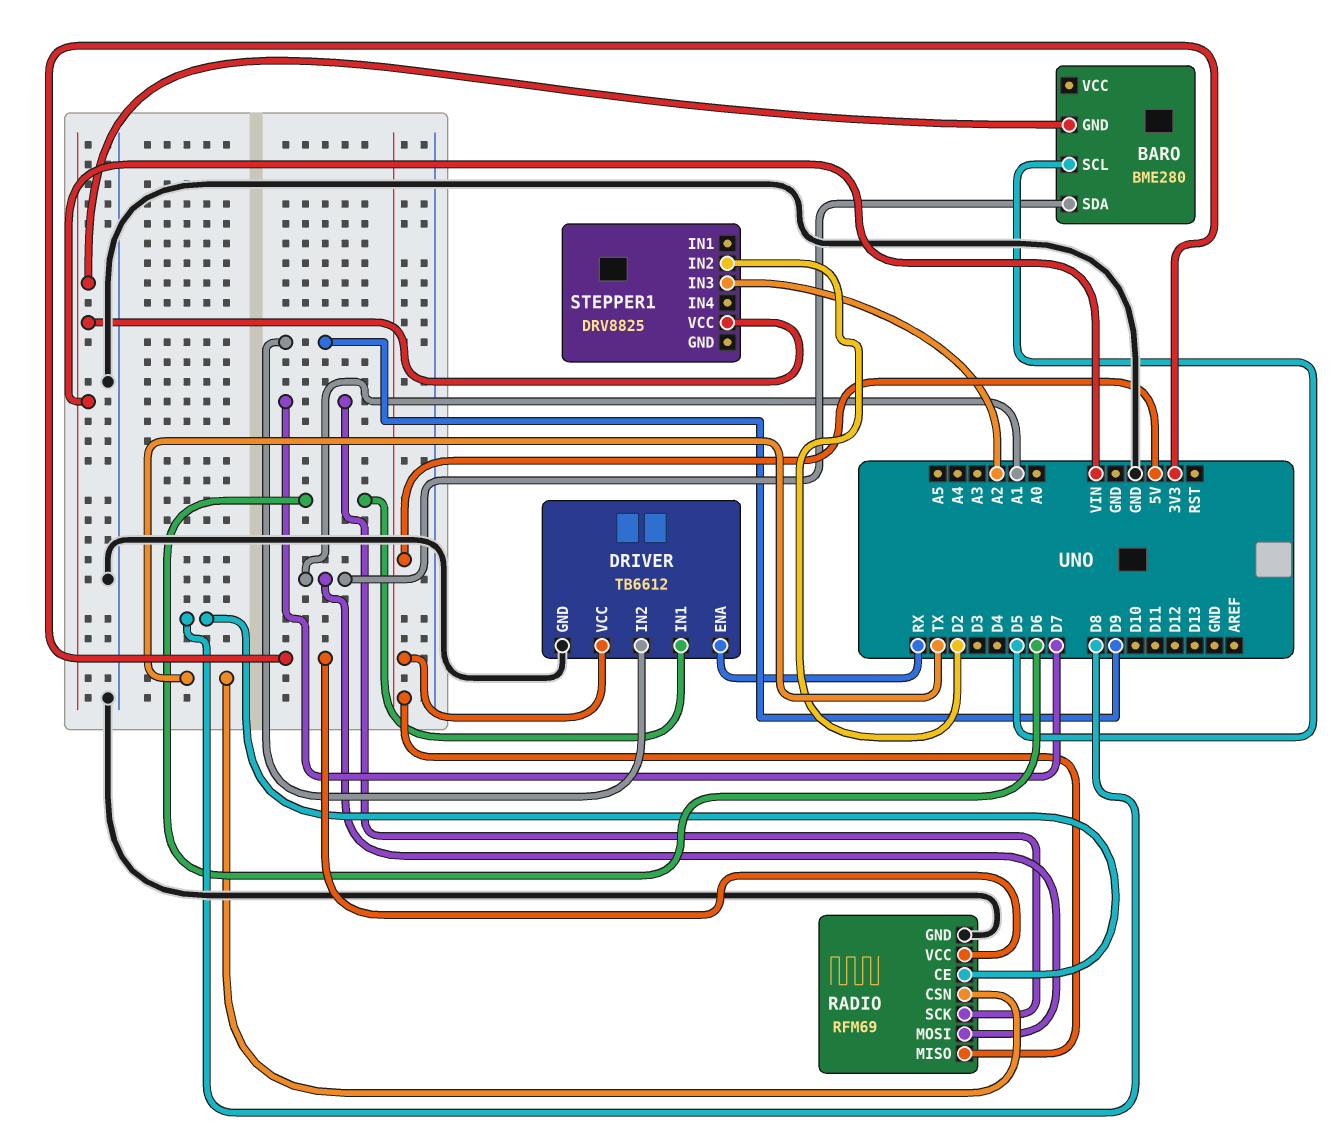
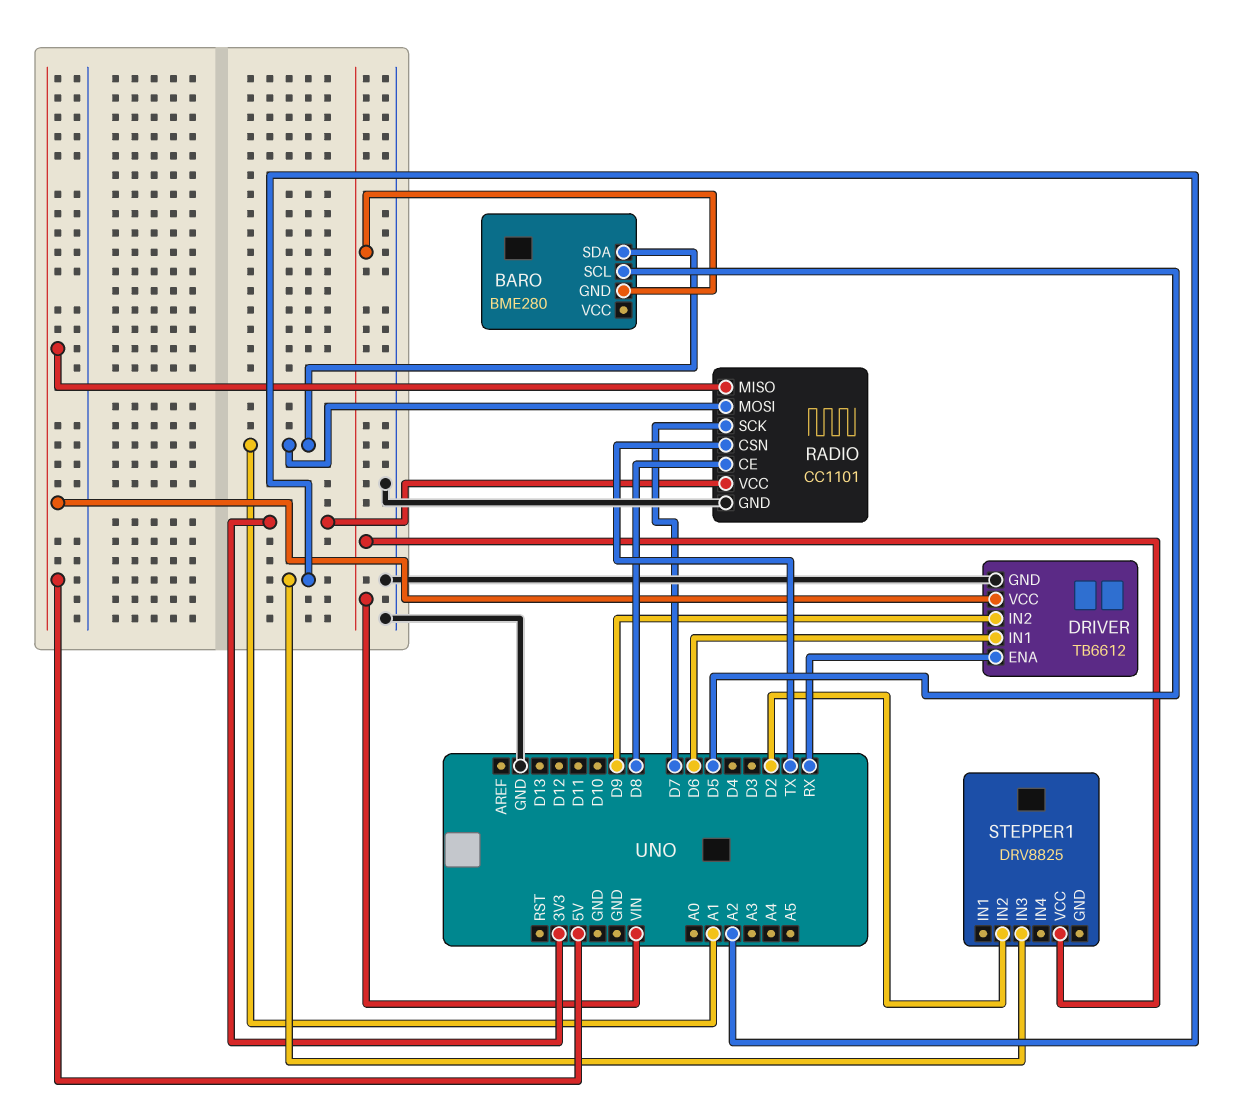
RADIO: RFM69 -> CC1101

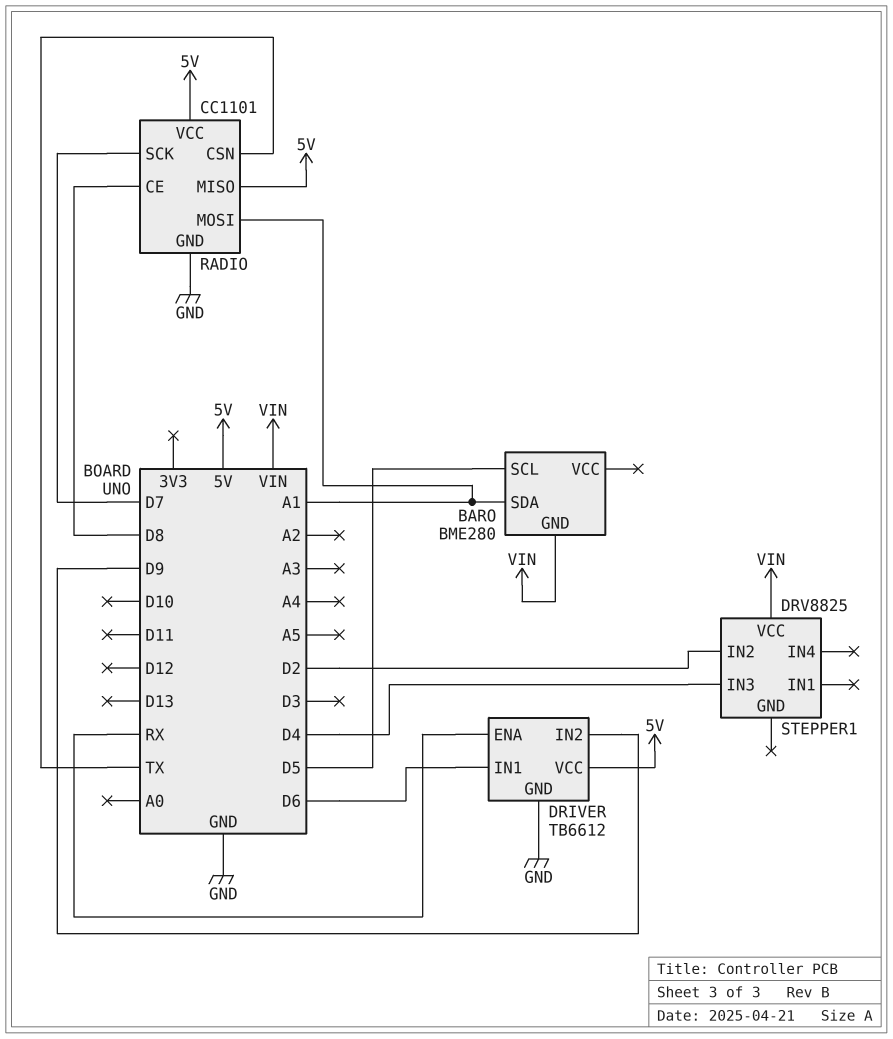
RADIO pin VCC: 3V3 -> 5V
STEPPER1 pin IN3: A2 -> D4

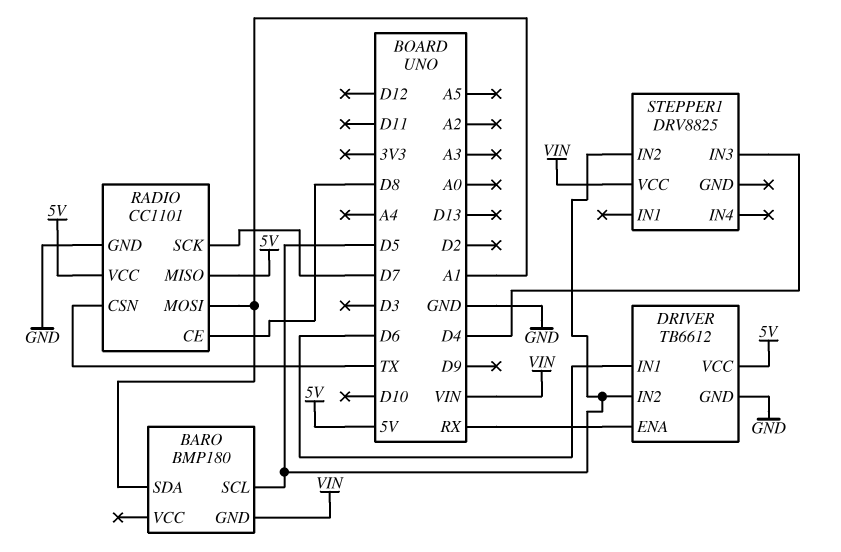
BARO: BME280 -> BMP180
DRIVER pin IN2: D9 -> D5
STEPPER1 pin IN2: D2 -> D5

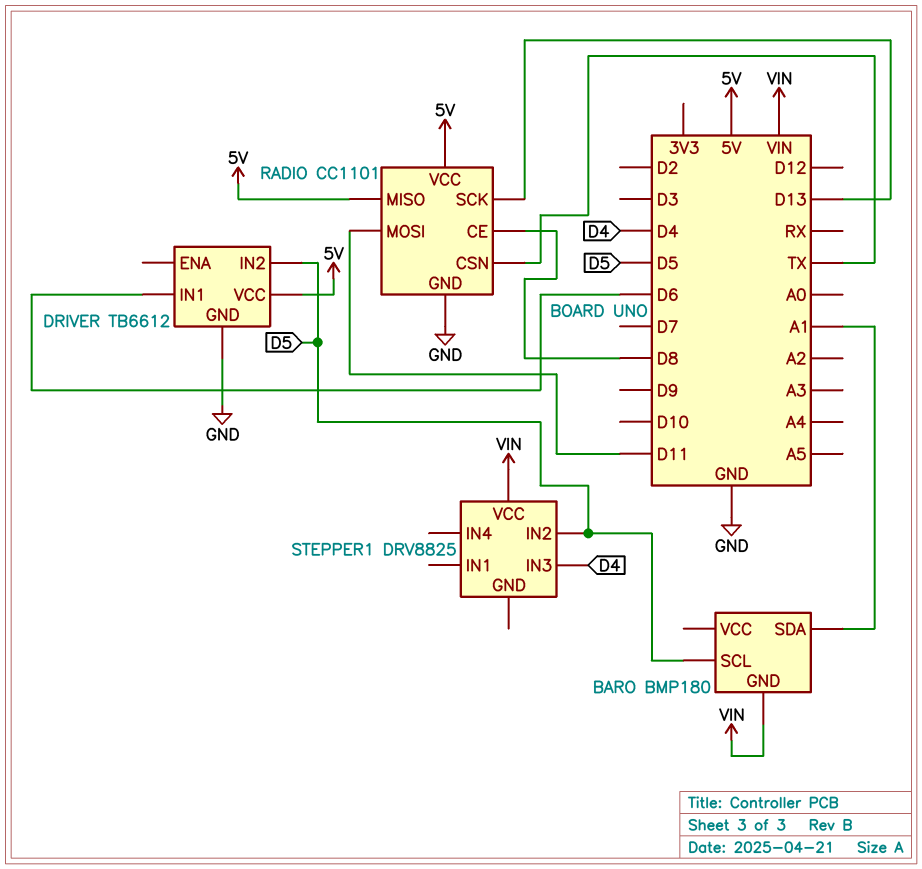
DRIVER pin ENA: RX -> none
RADIO pin MOSI: A1 -> D11
RADIO pin SCK: D7 -> D13

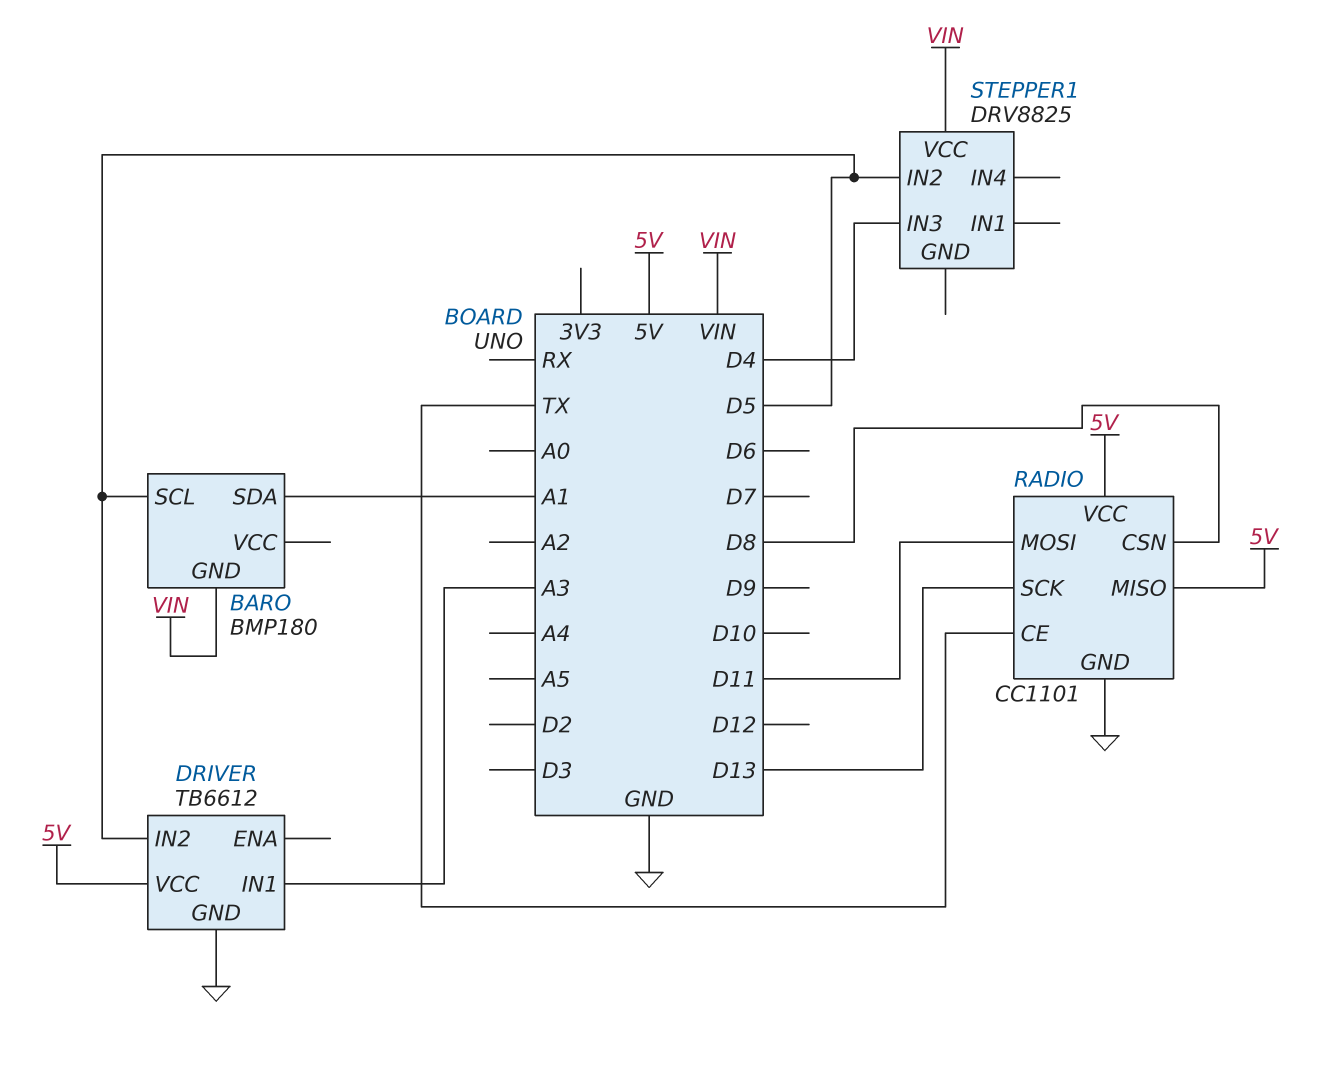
DRIVER pin IN1: D6 -> A3
RADIO pin CE: D8 -> TX
RADIO pin CSN: TX -> D8

